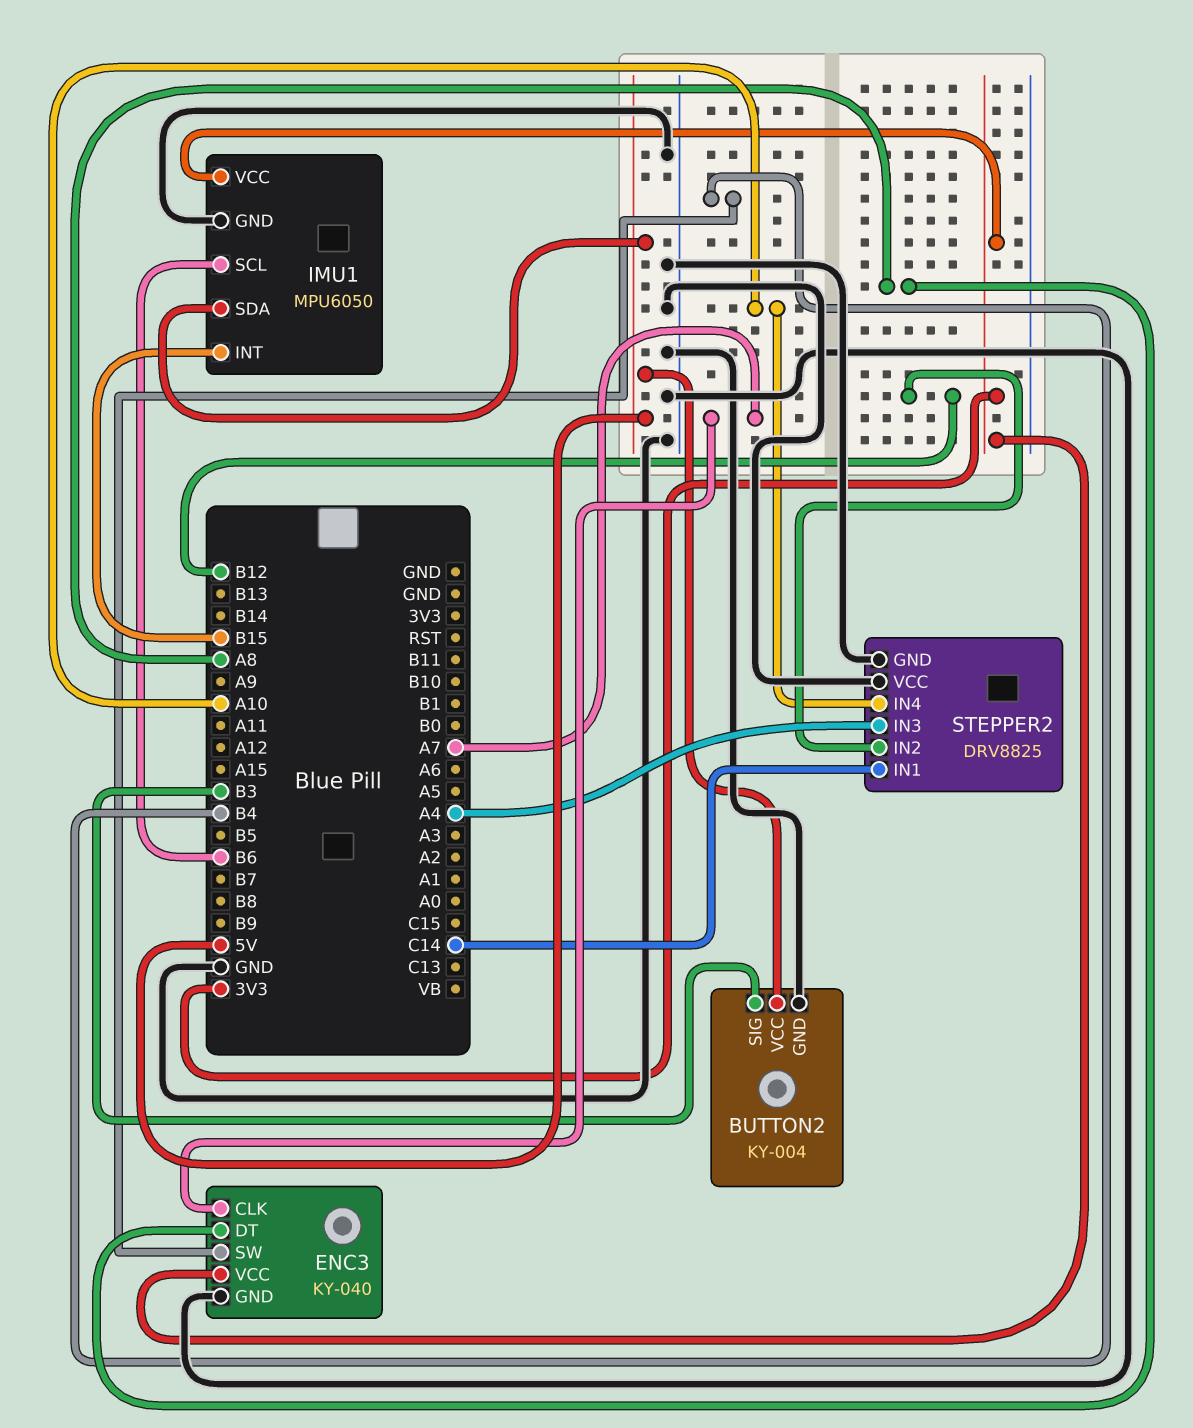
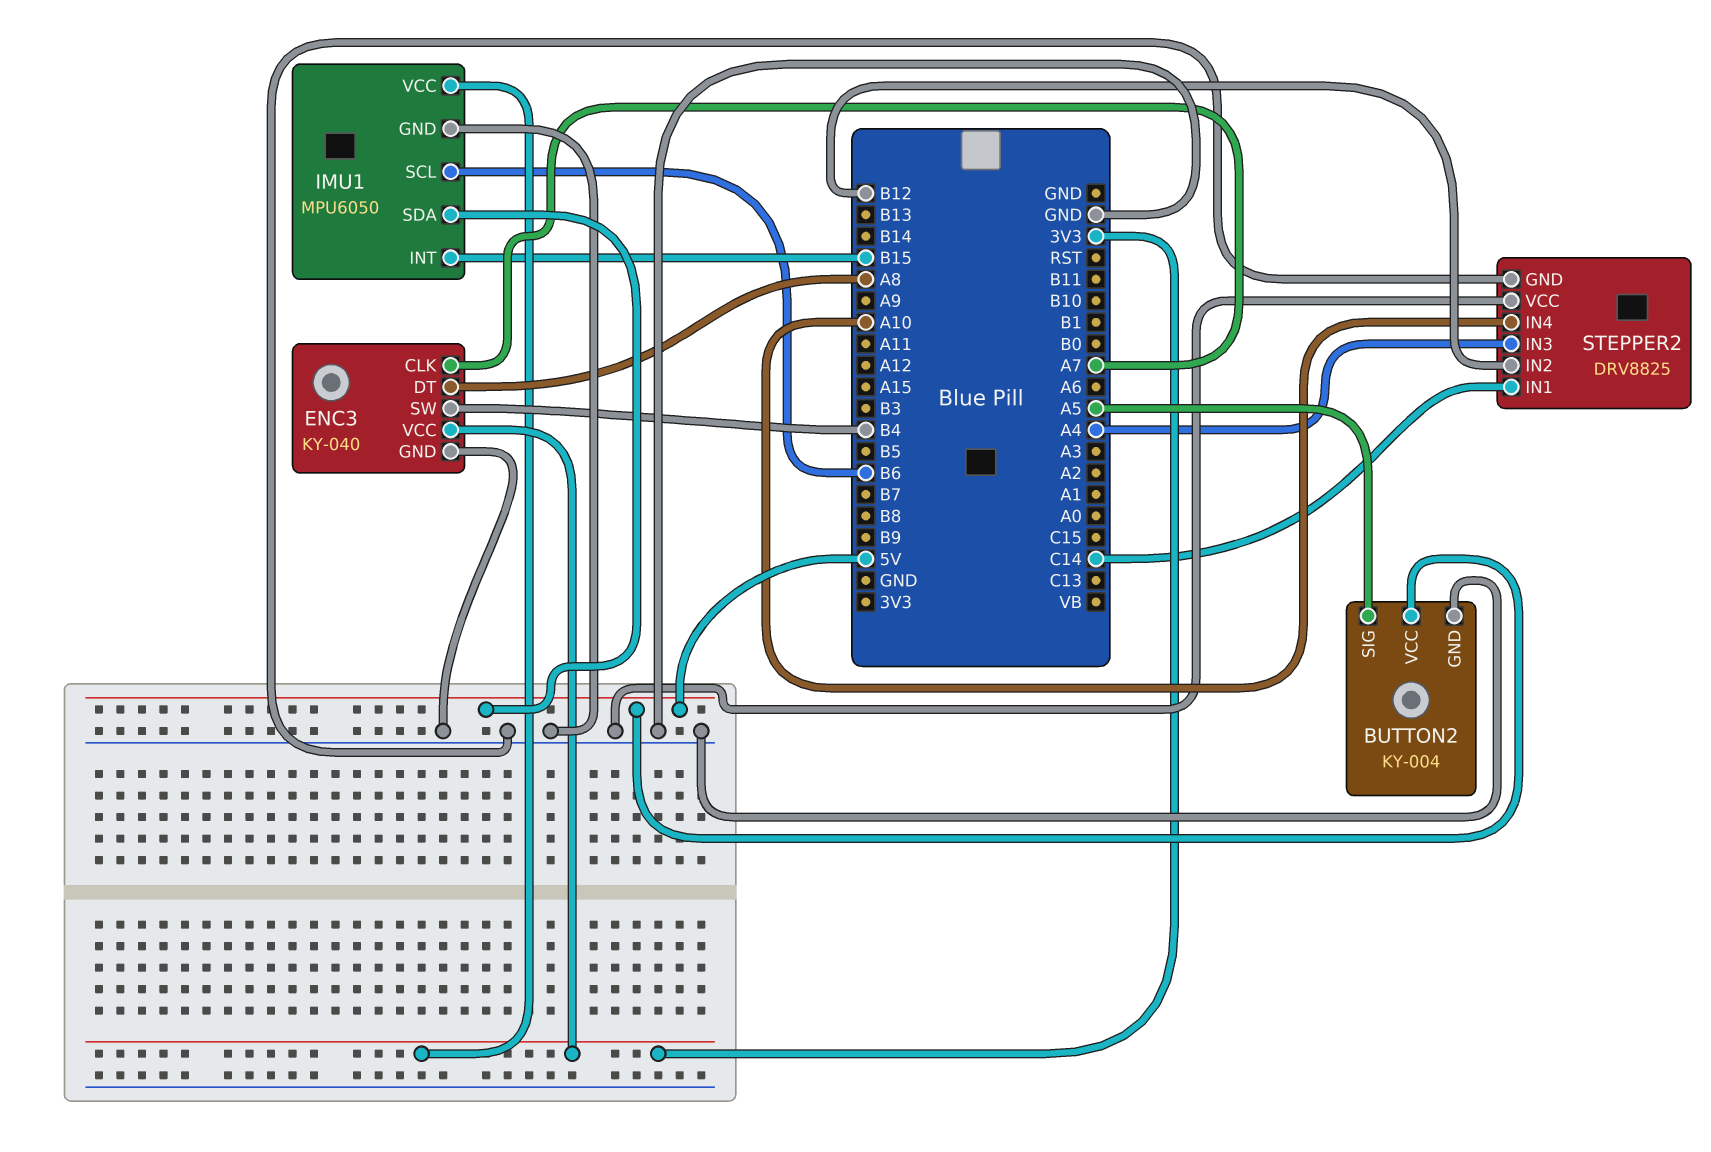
BUTTON2 pin SIG: B3 -> A5

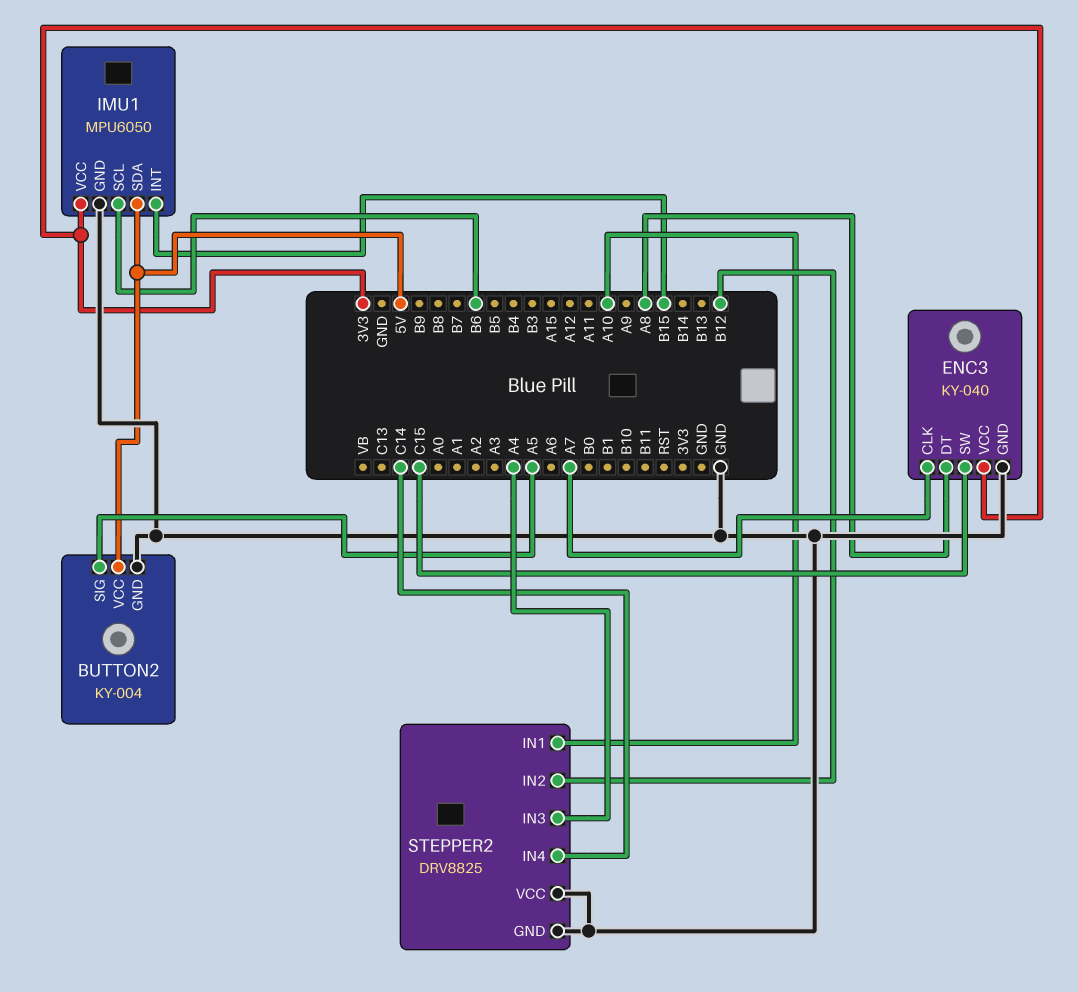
ENC3 pin SW: B4 -> C15
STEPPER2 pin IN1: C14 -> A10
STEPPER2 pin IN4: A10 -> C14

